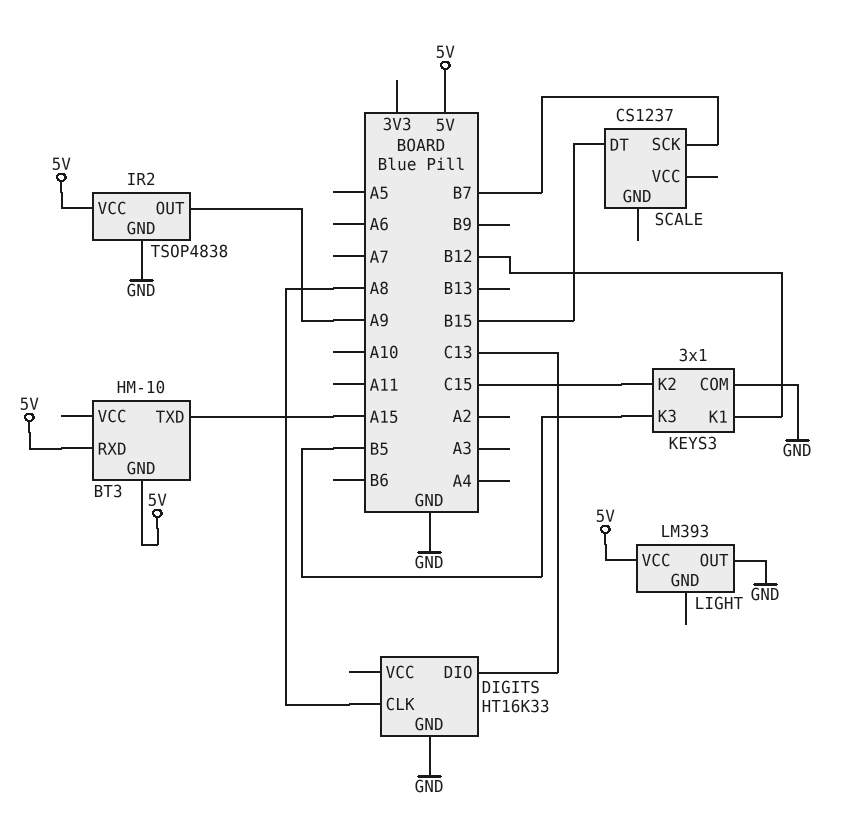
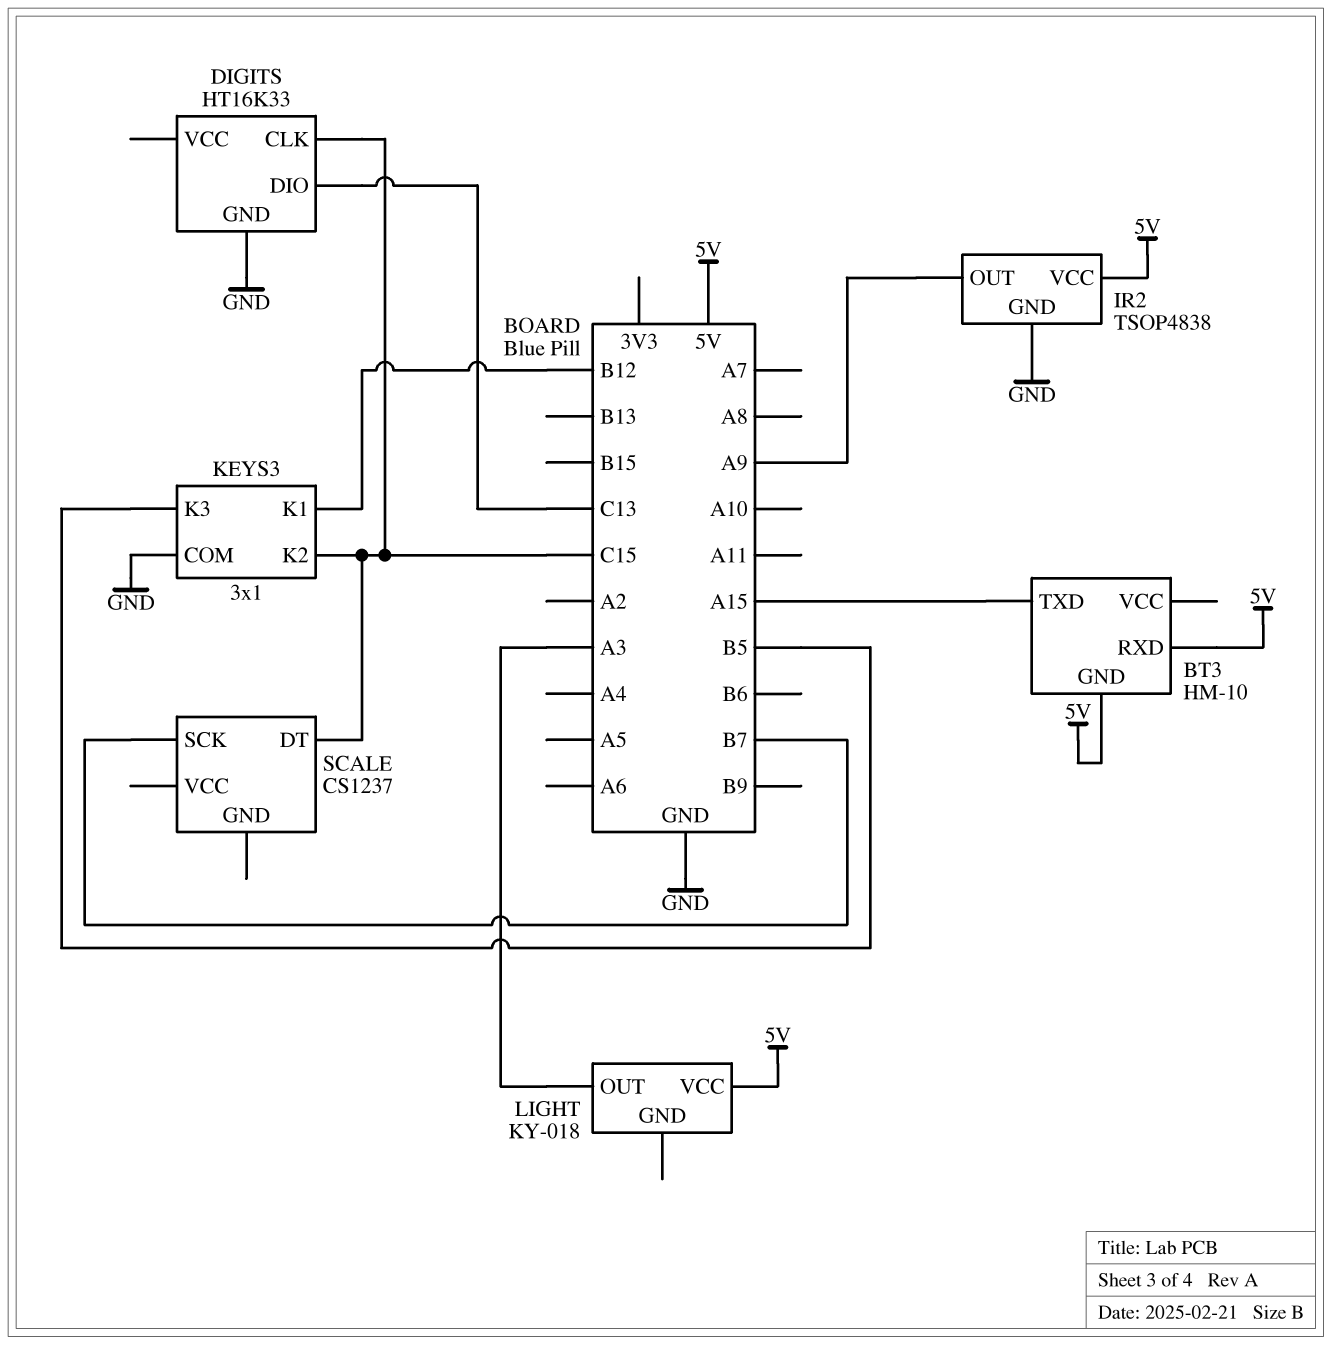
DIGITS pin CLK: A8 -> C15
LIGHT: LM393 -> KY-018
LIGHT pin OUT: GND -> A3
SCALE pin DT: B15 -> C15

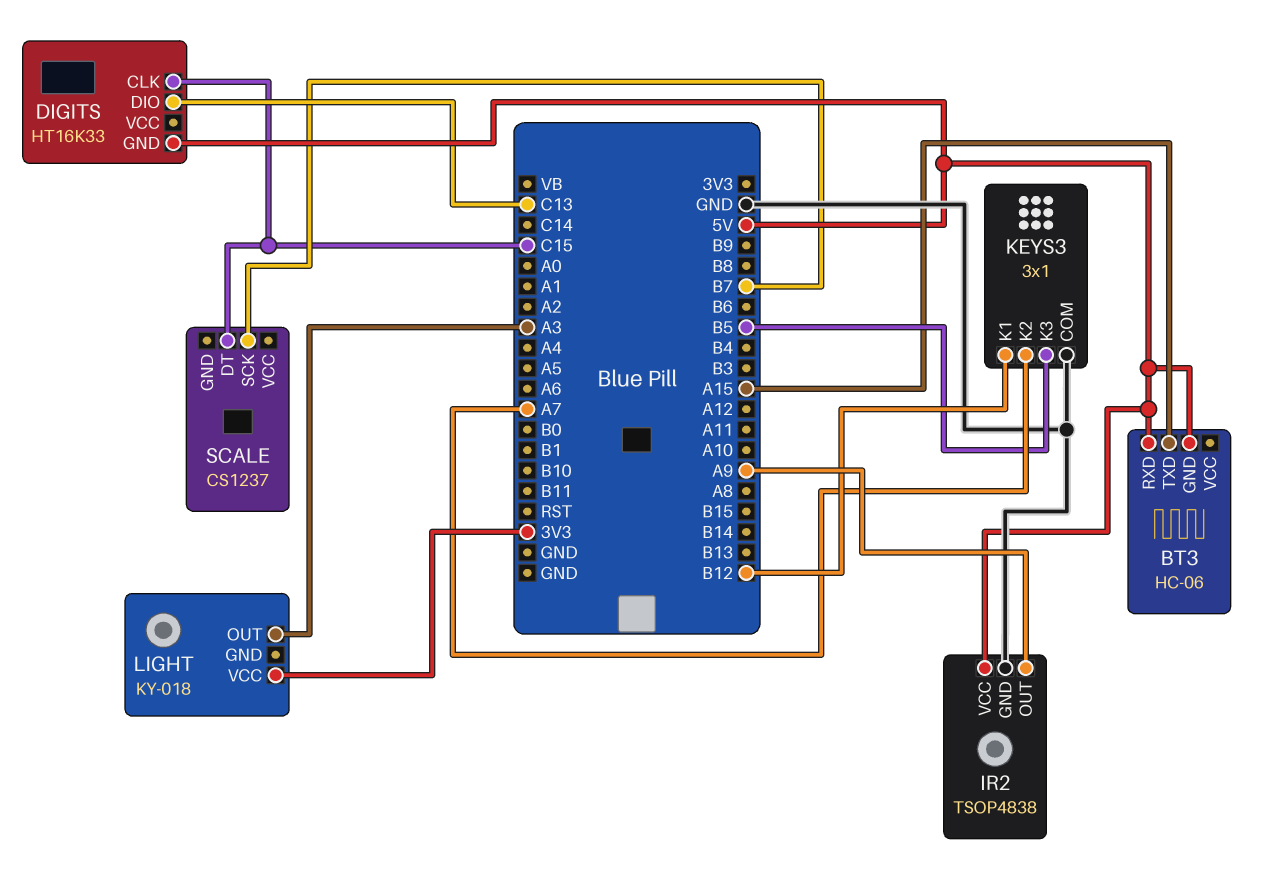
BT3: HM-10 -> HC-06
DIGITS pin GND: GND -> 5V
KEYS3 pin K2: C15 -> A7
LIGHT pin VCC: 5V -> 3V3

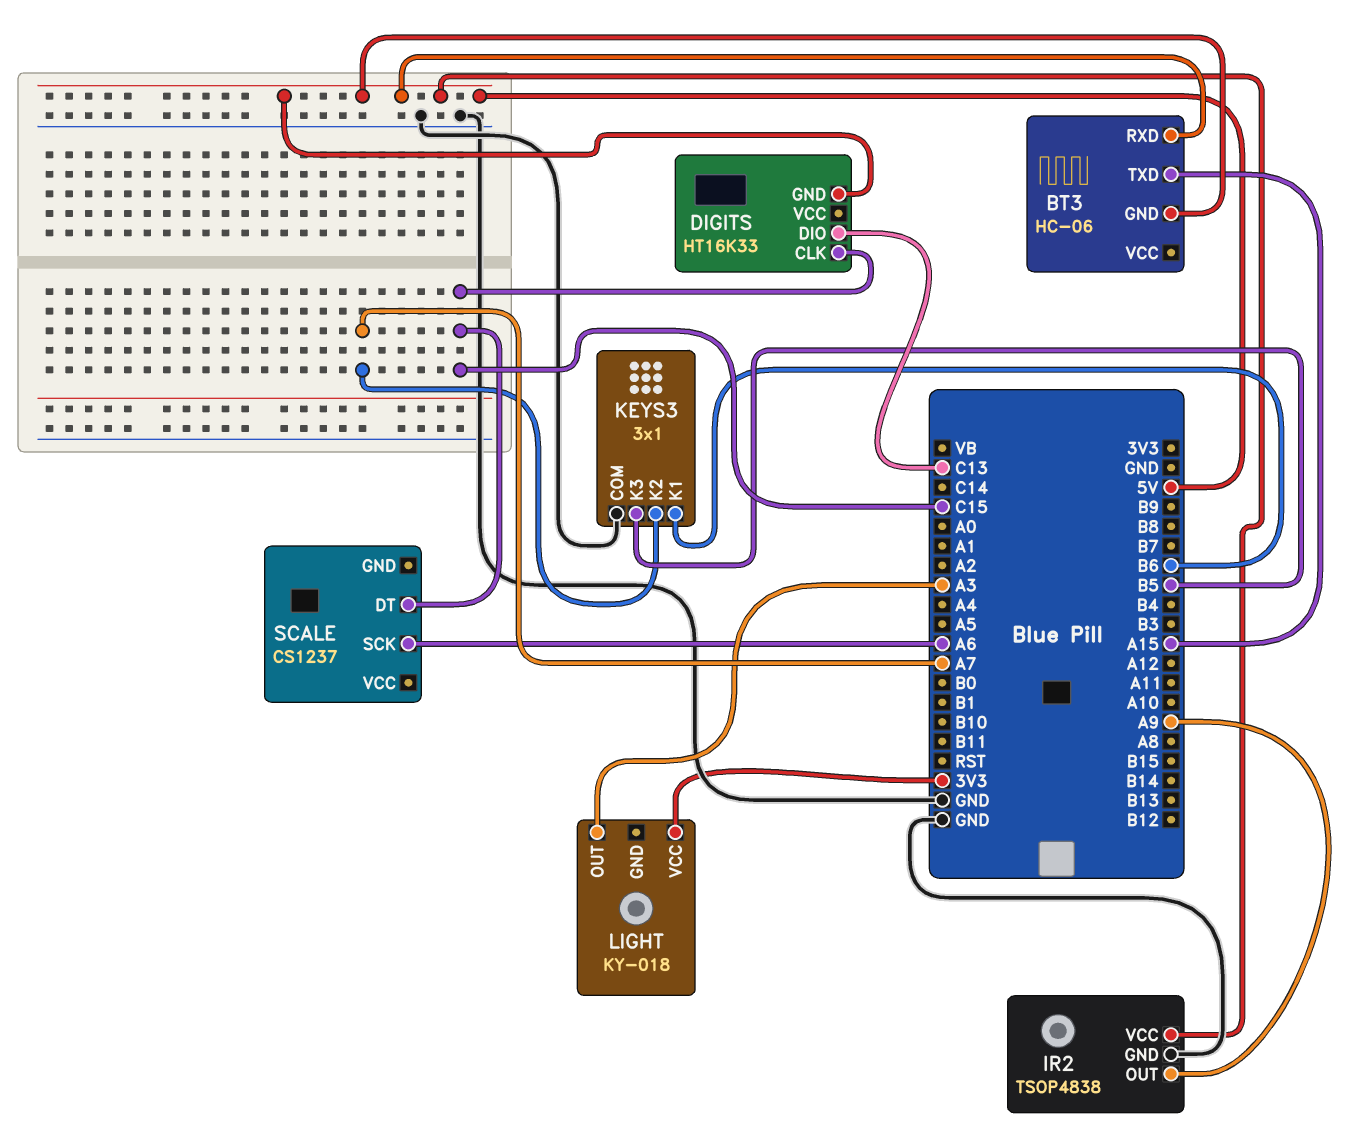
KEYS3 pin K1: B12 -> B6
SCALE pin SCK: B7 -> A6

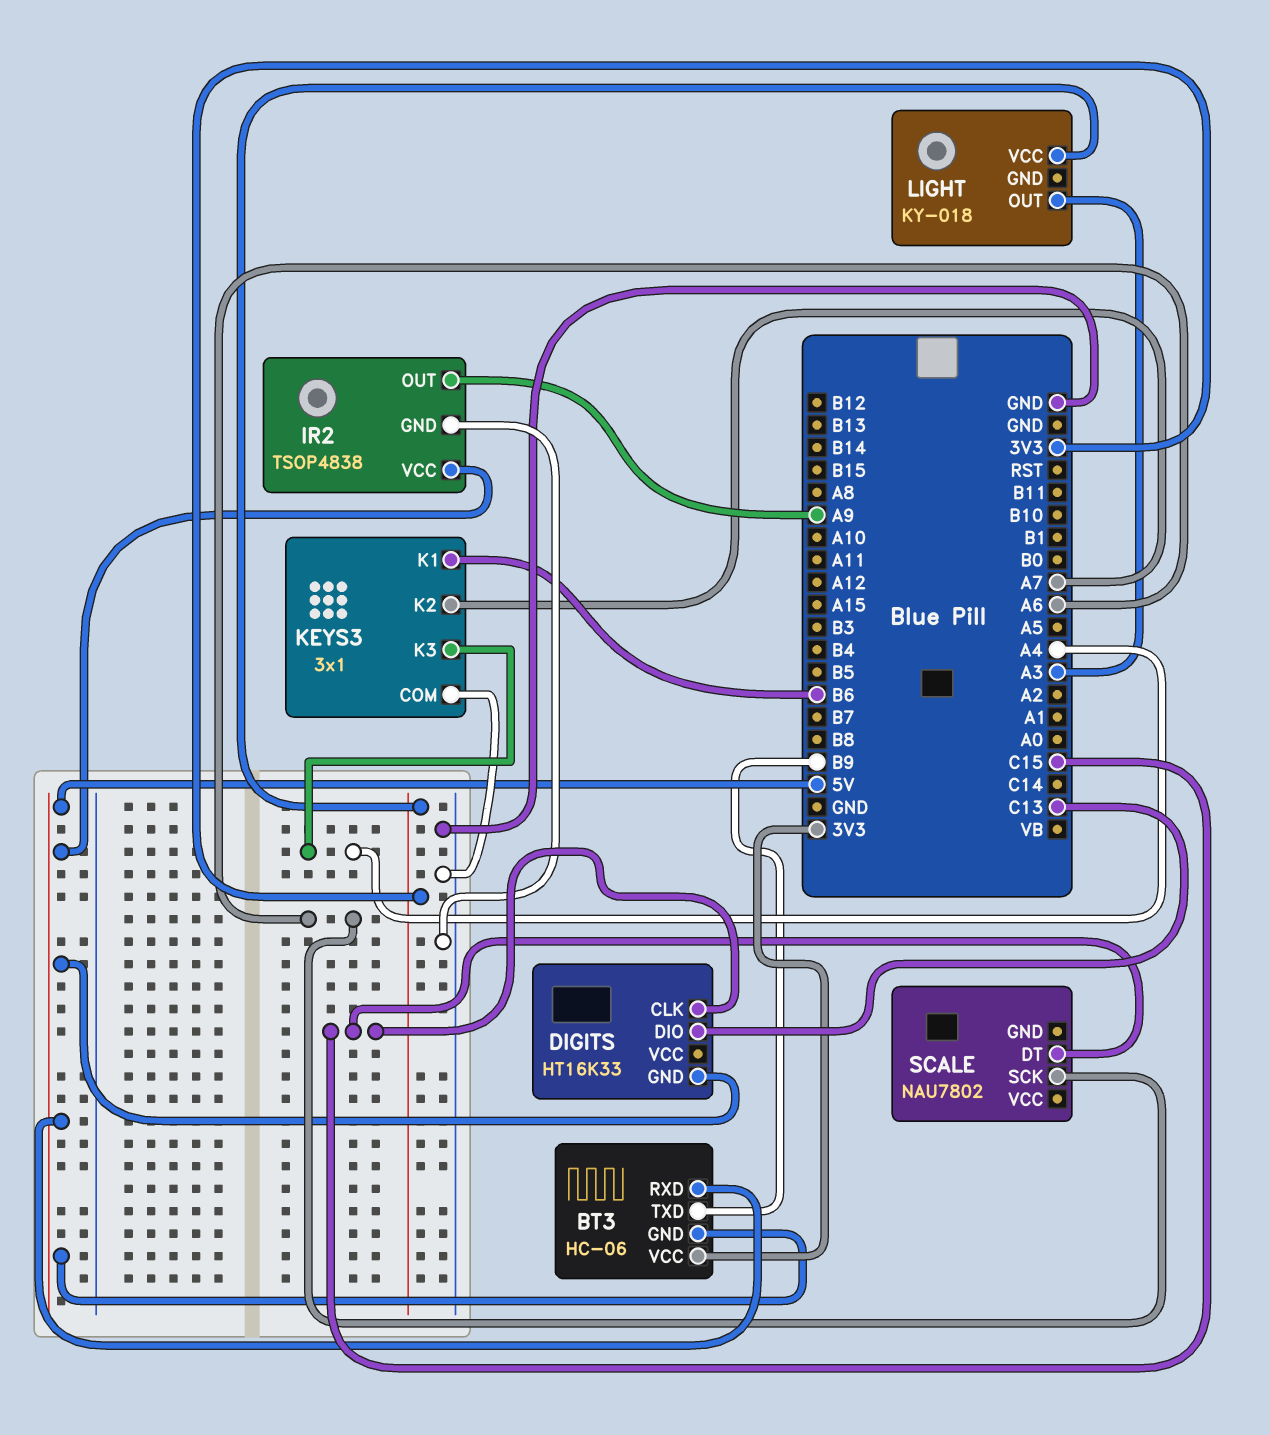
BT3 pin TXD: A15 -> B9
BT3 pin VCC: none -> 3V3
KEYS3 pin K3: B5 -> A4
SCALE: CS1237 -> NAU7802

